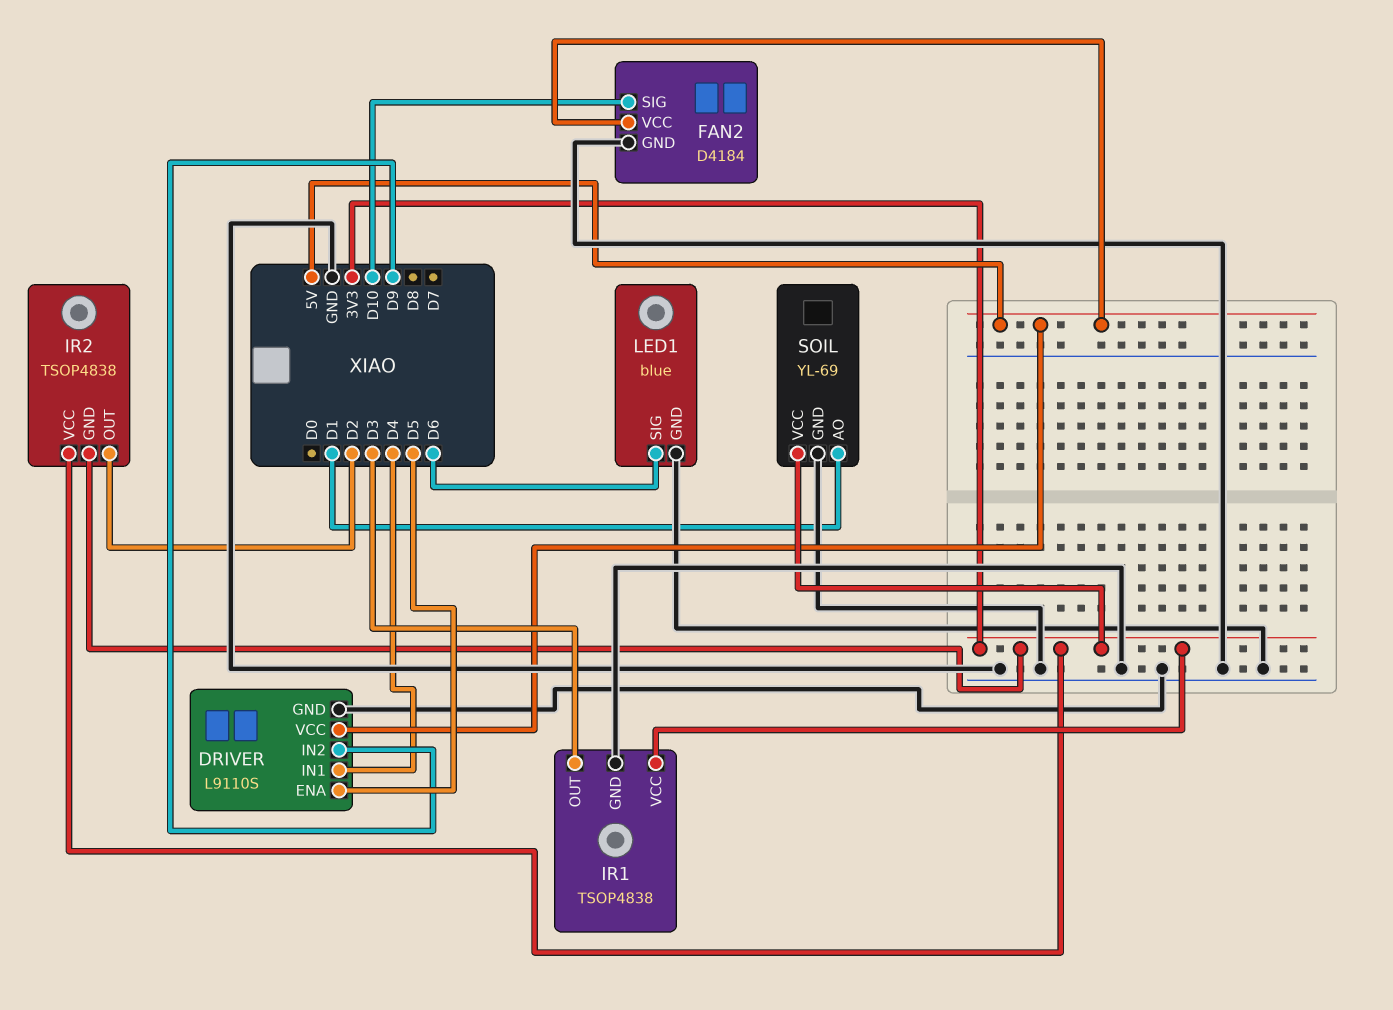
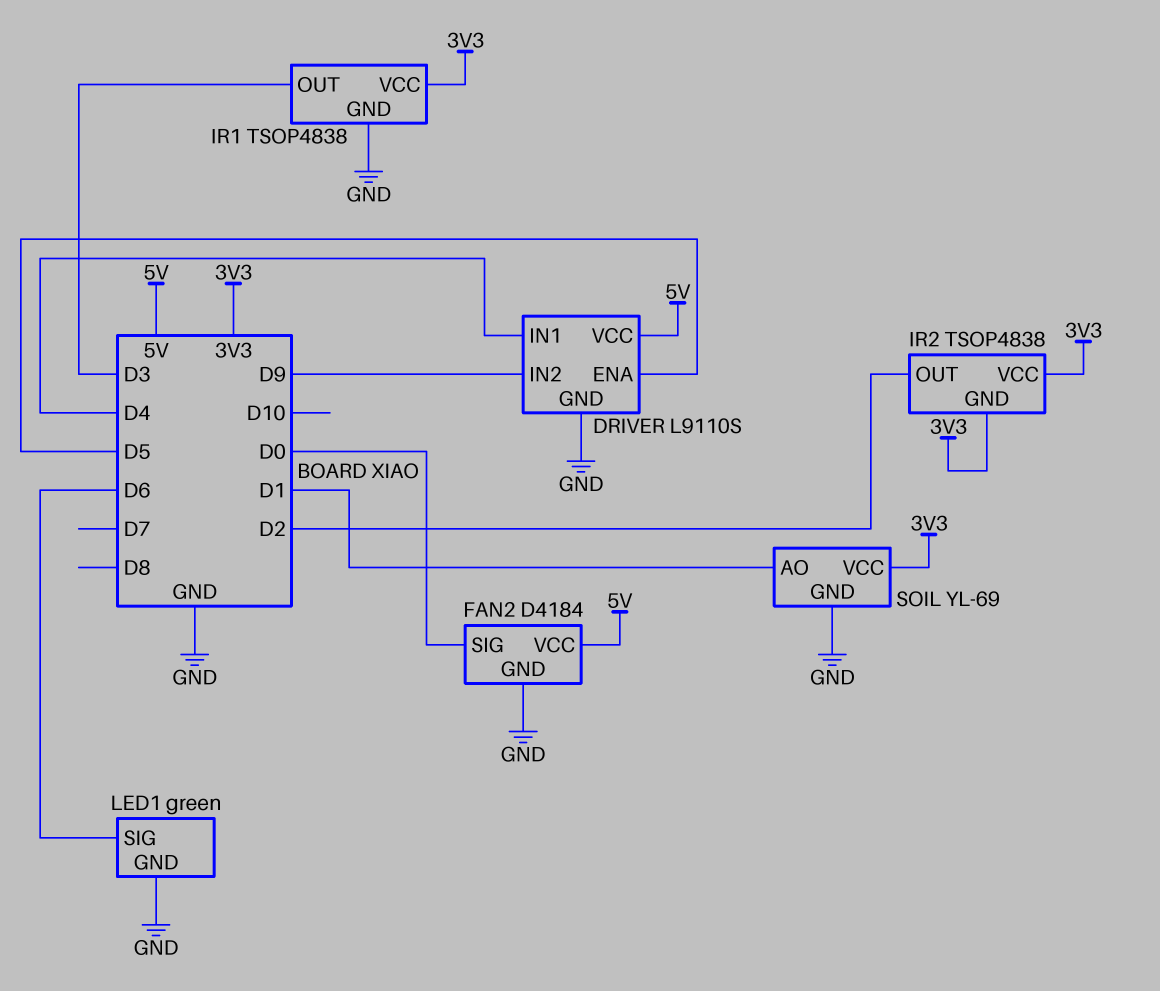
FAN2 pin SIG: D10 -> D0
LED1: blue -> green

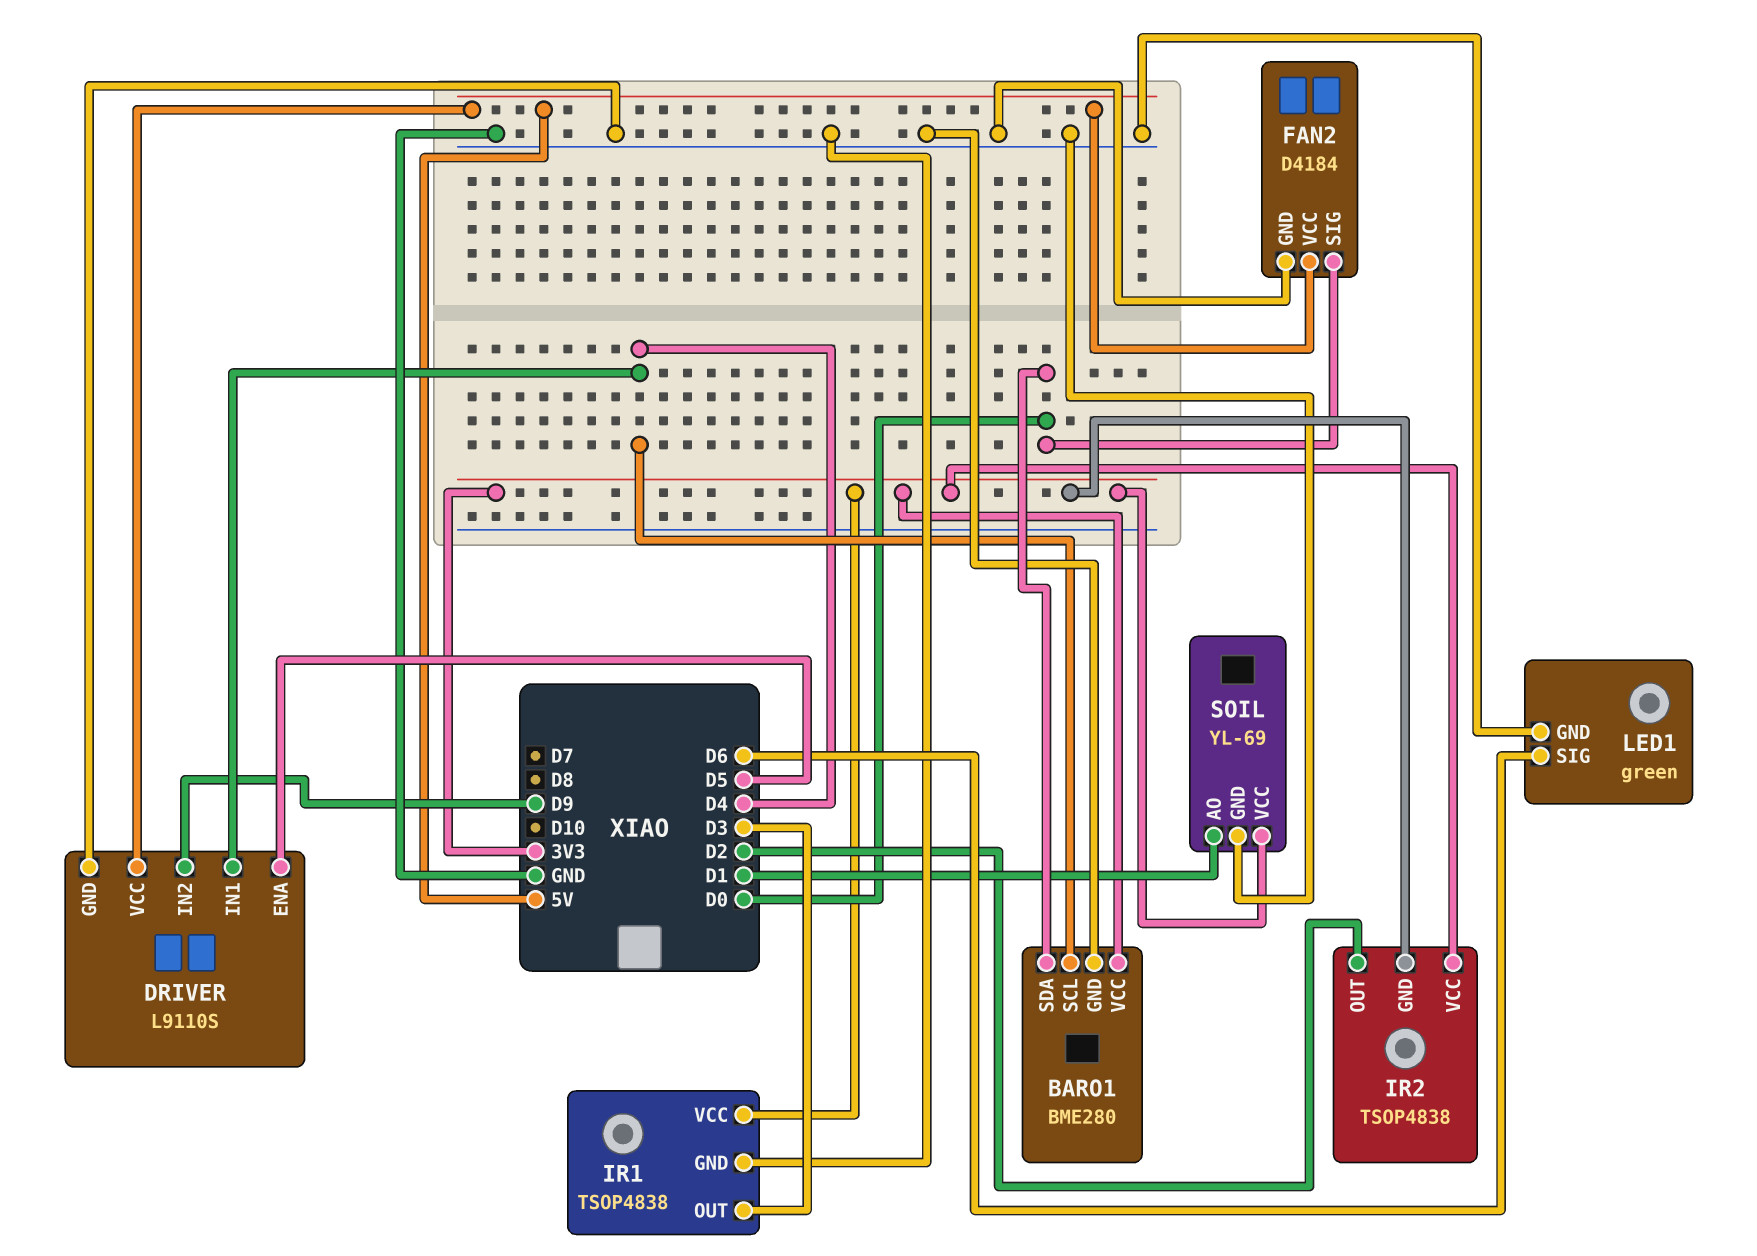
BARO1: none -> BME280
BARO1 pin GND: none -> GND
BARO1 pin SCL: none -> D4
BARO1 pin SDA: none -> D0
BARO1 pin VCC: none -> 3V3

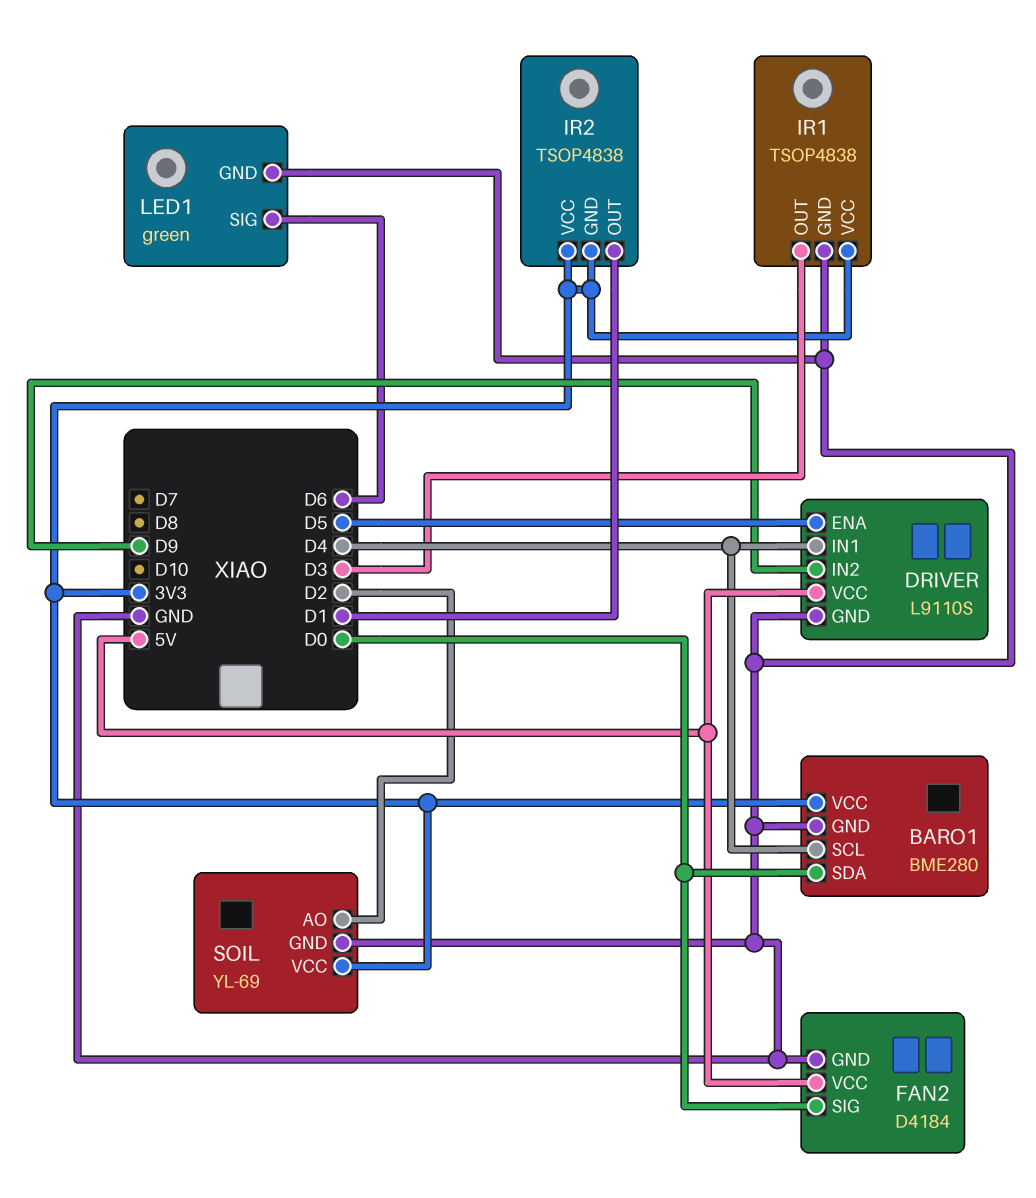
IR2 pin OUT: D2 -> D1
SOIL pin AO: D1 -> D2

